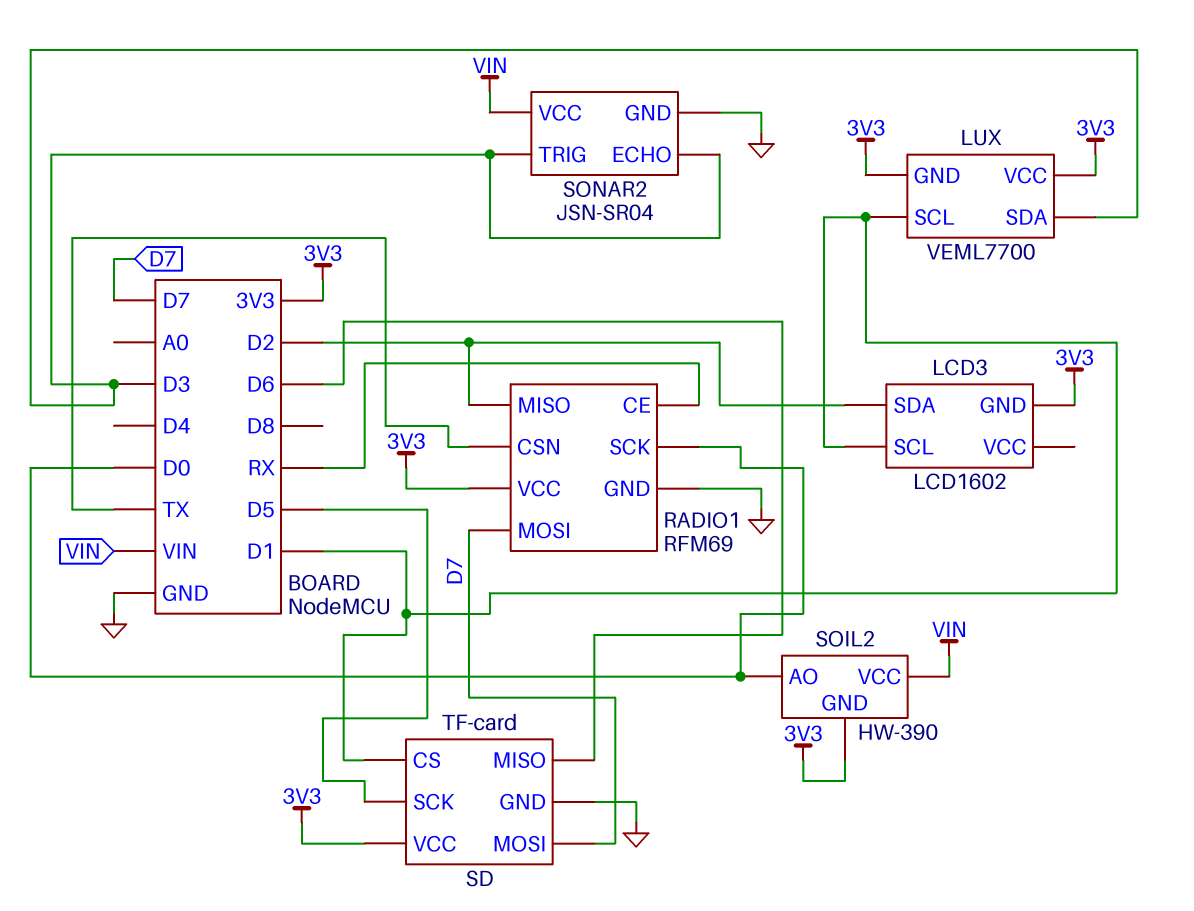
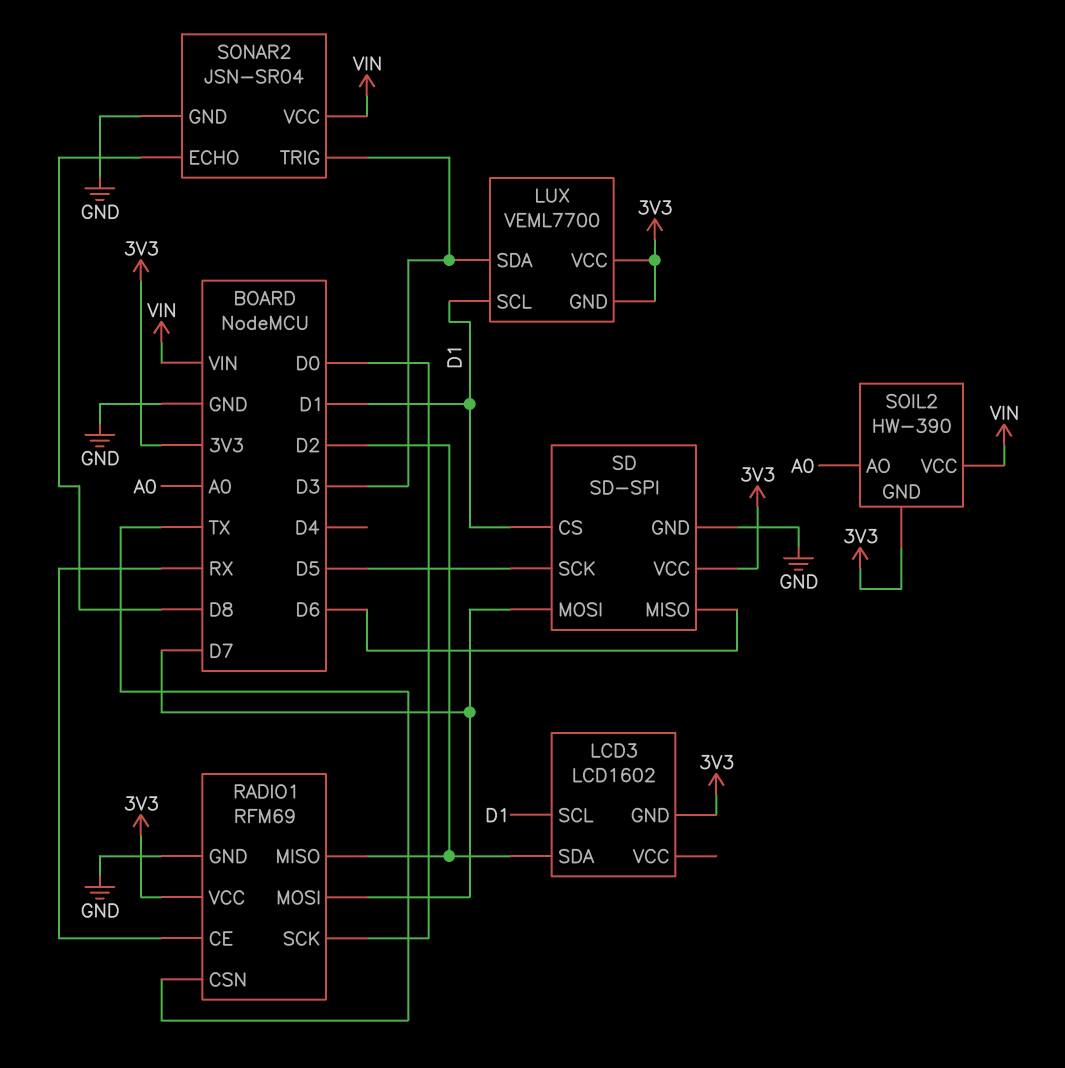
SD: TF-card -> SD-SPI
SOIL2 pin AO: D0 -> A0
SONAR2 pin ECHO: D3 -> D8

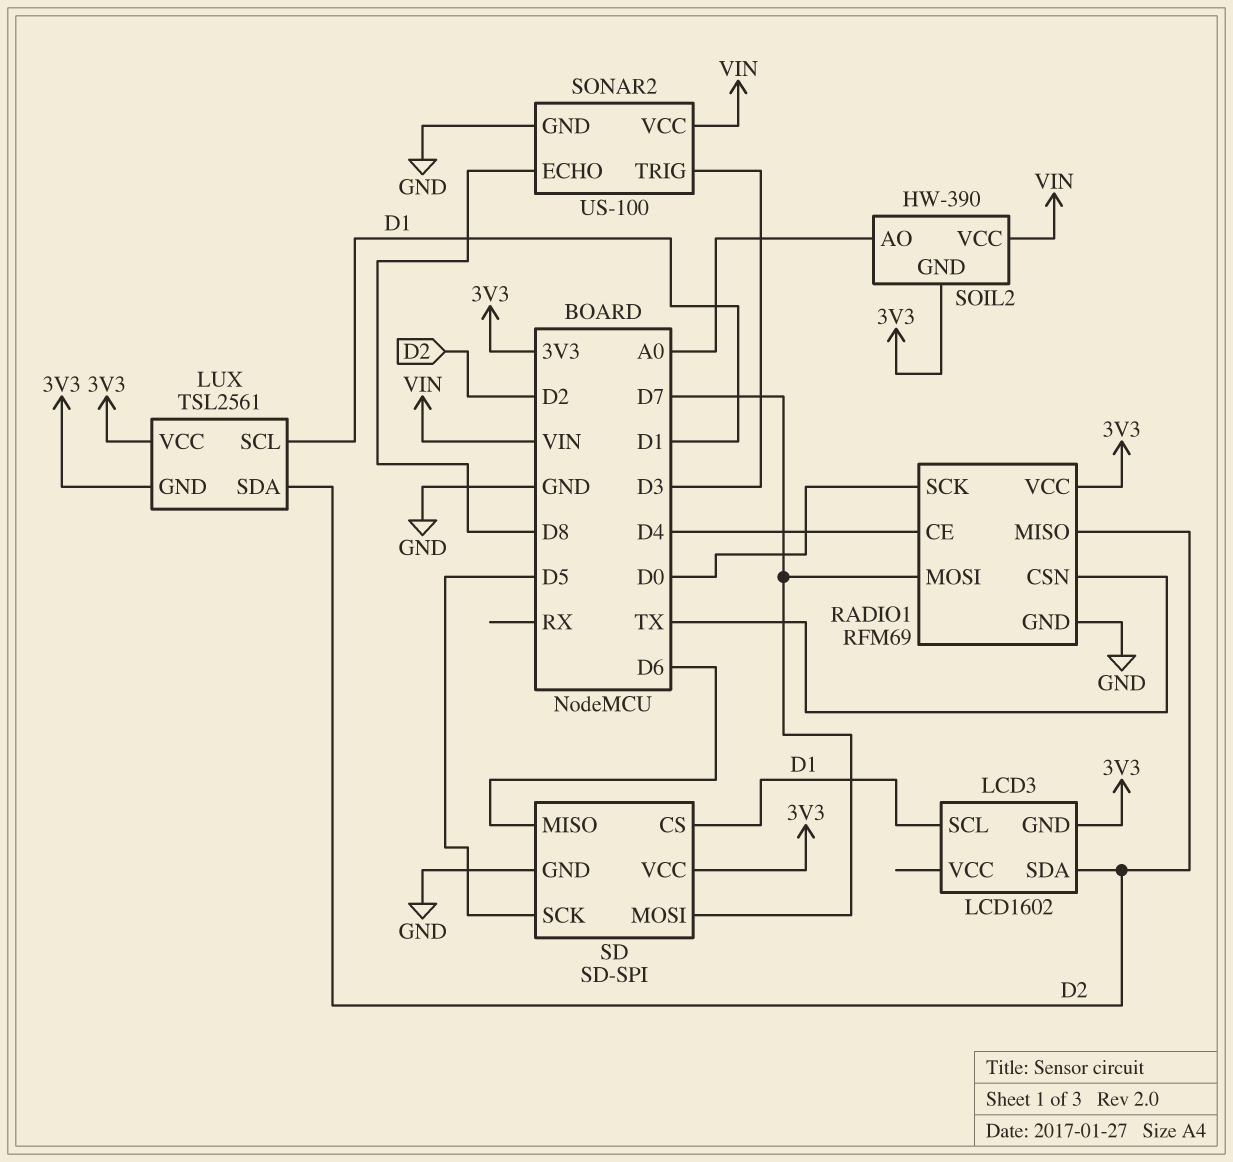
LUX: VEML7700 -> TSL2561
LUX pin SDA: D3 -> D2
RADIO1 pin CE: RX -> D4
SONAR2: JSN-SR04 -> US-100

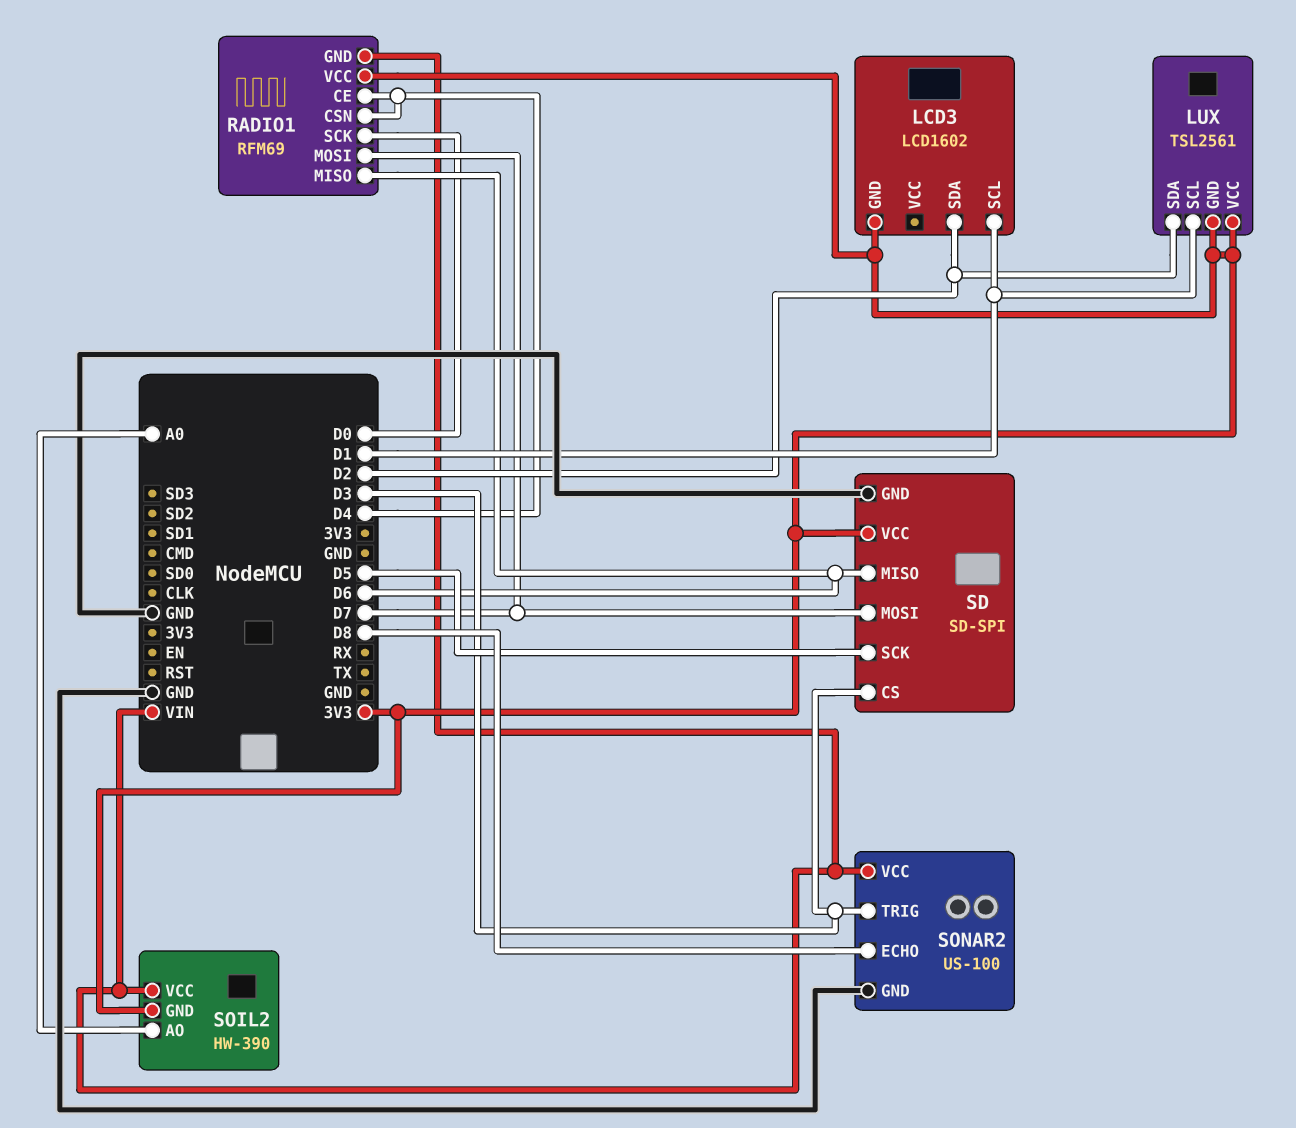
RADIO1 pin CSN: TX -> D4
RADIO1 pin GND: GND -> VIN
RADIO1 pin MISO: D2 -> D6
SD pin CS: D1 -> D3

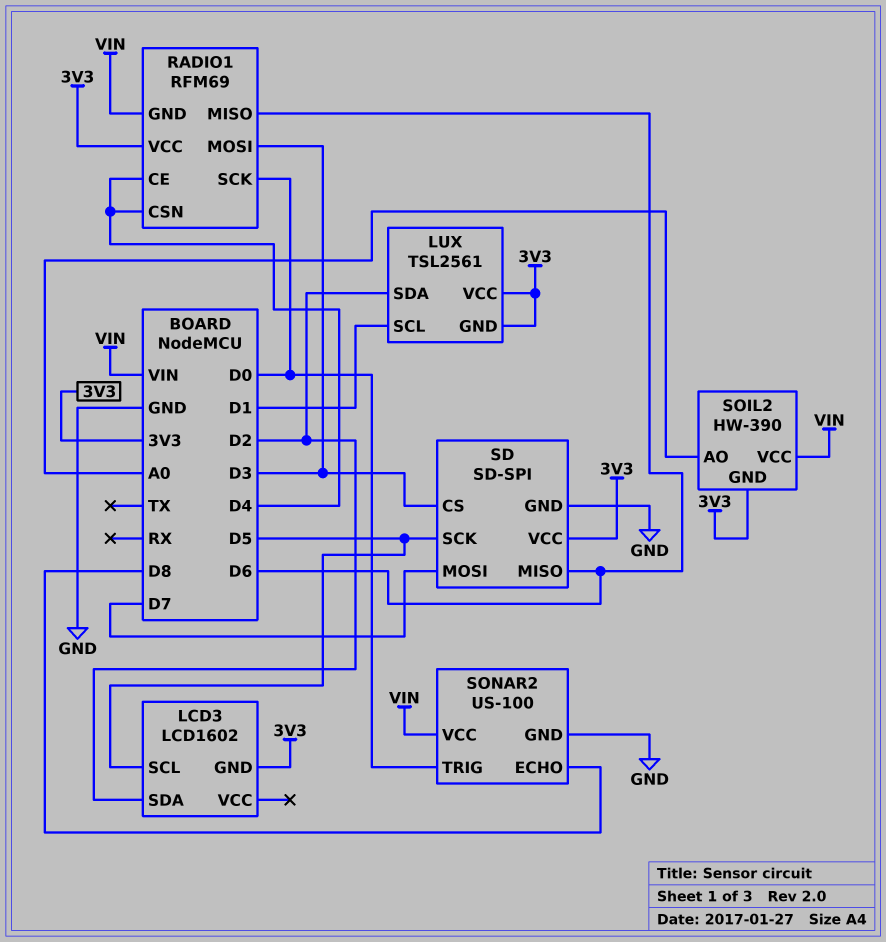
LCD3 pin SCL: D1 -> D5
RADIO1 pin MOSI: D7 -> D3
SONAR2 pin TRIG: D3 -> D0

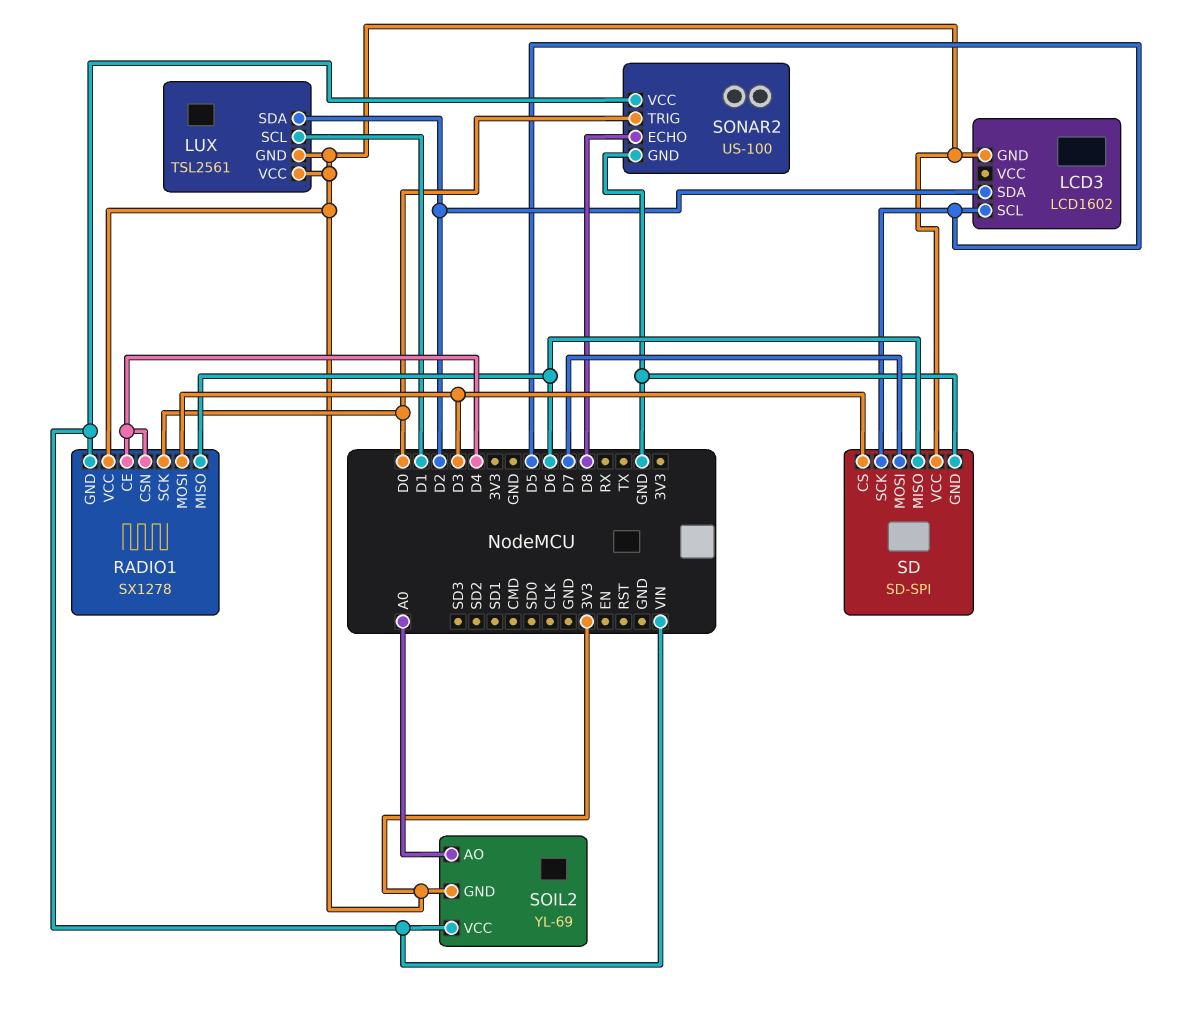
RADIO1: RFM69 -> SX1278
SOIL2: HW-390 -> YL-69

